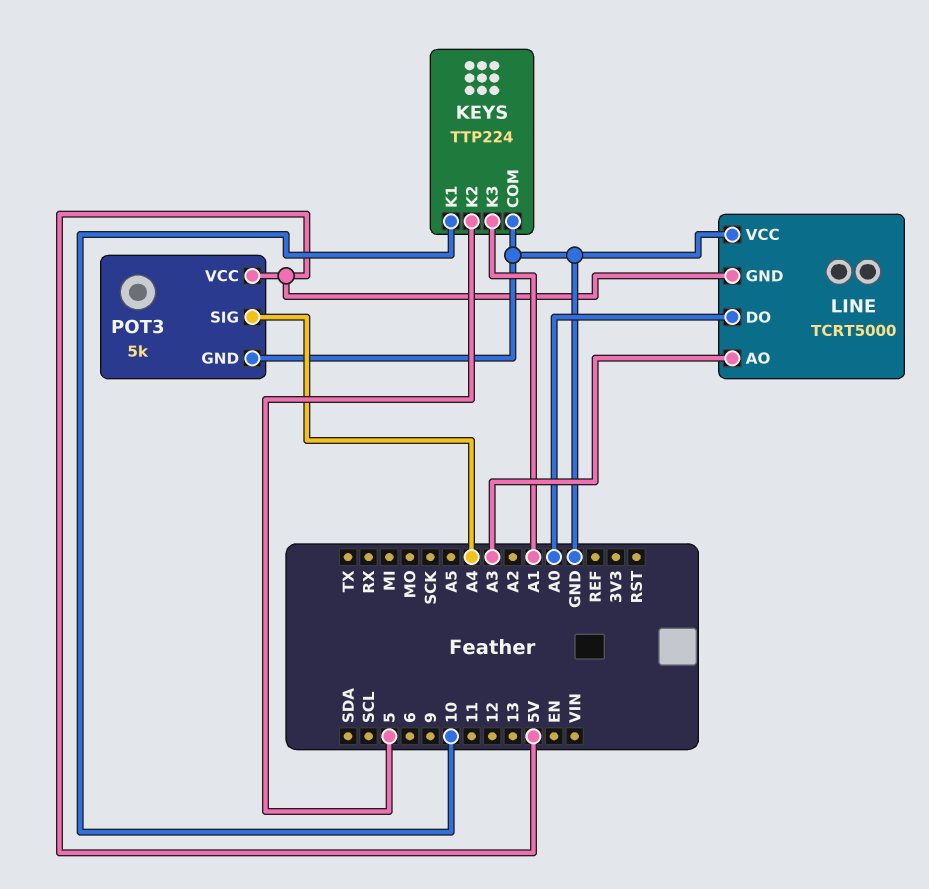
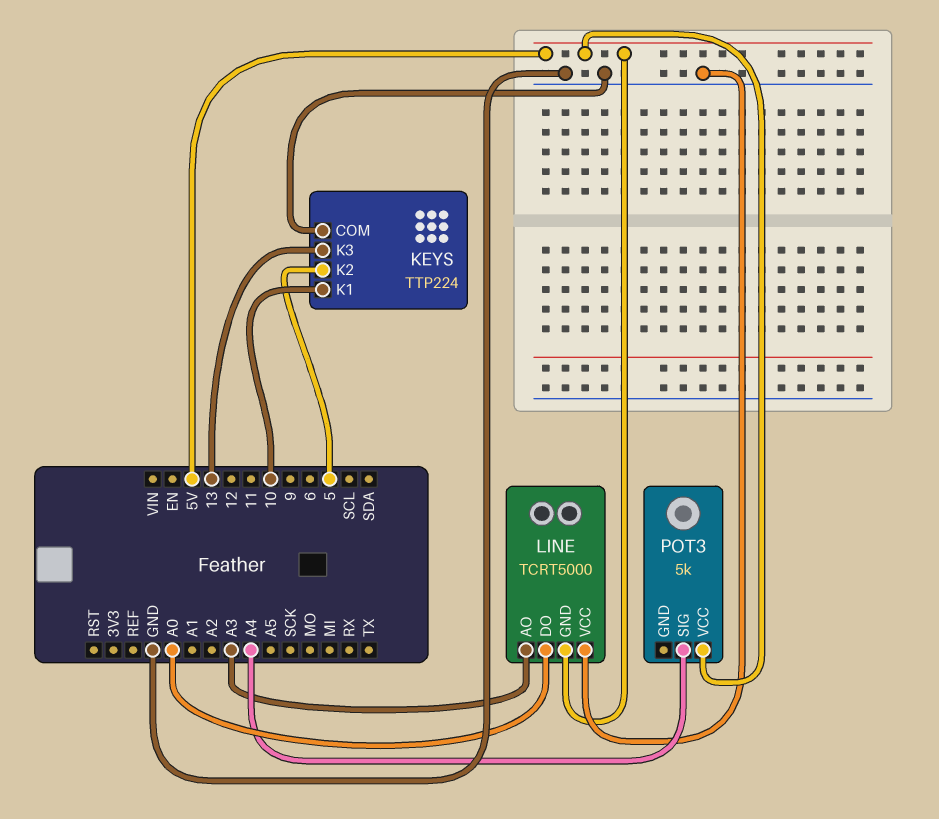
KEYS pin K3: A1 -> 13
POT3 pin GND: GND -> none

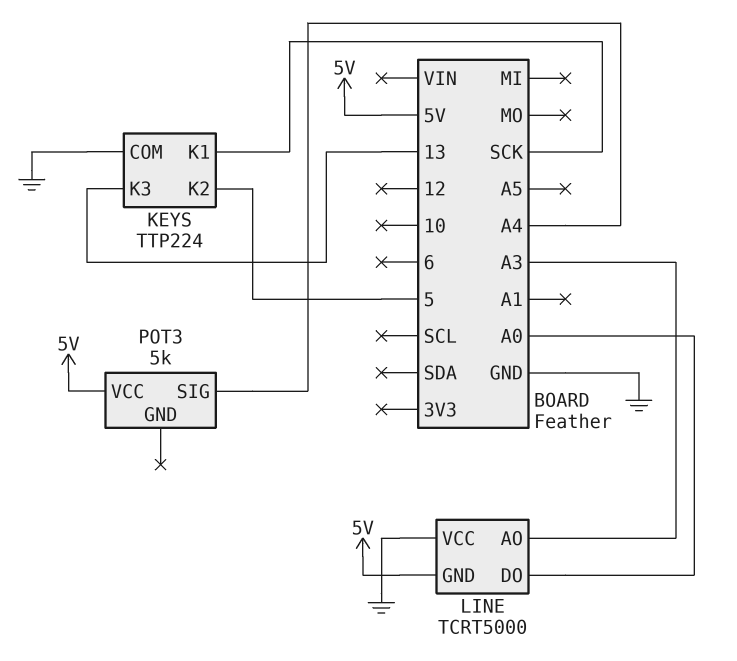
KEYS pin K1: 10 -> SCK

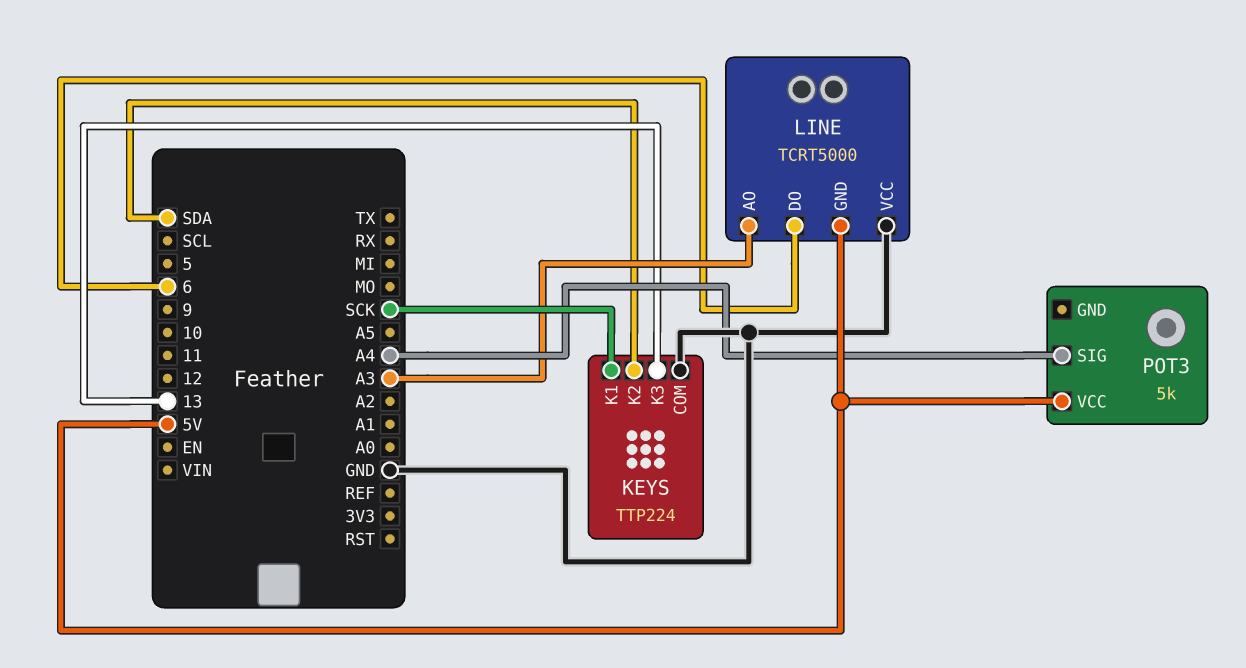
KEYS pin K2: 5 -> SDA
LINE pin DO: A0 -> 6

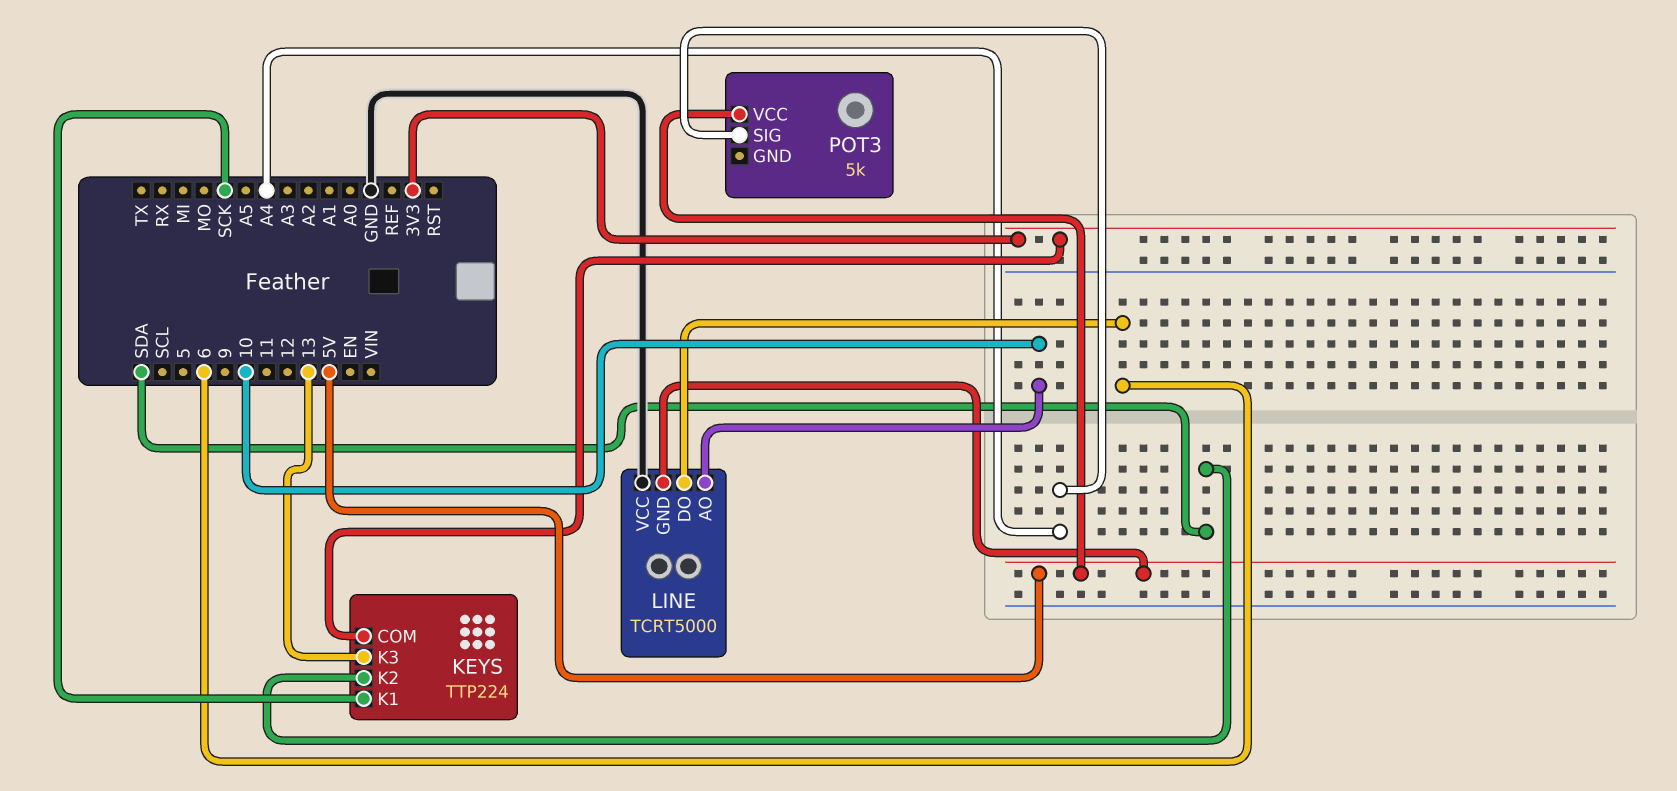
KEYS pin COM: GND -> 3V3
LINE pin AO: A3 -> 10

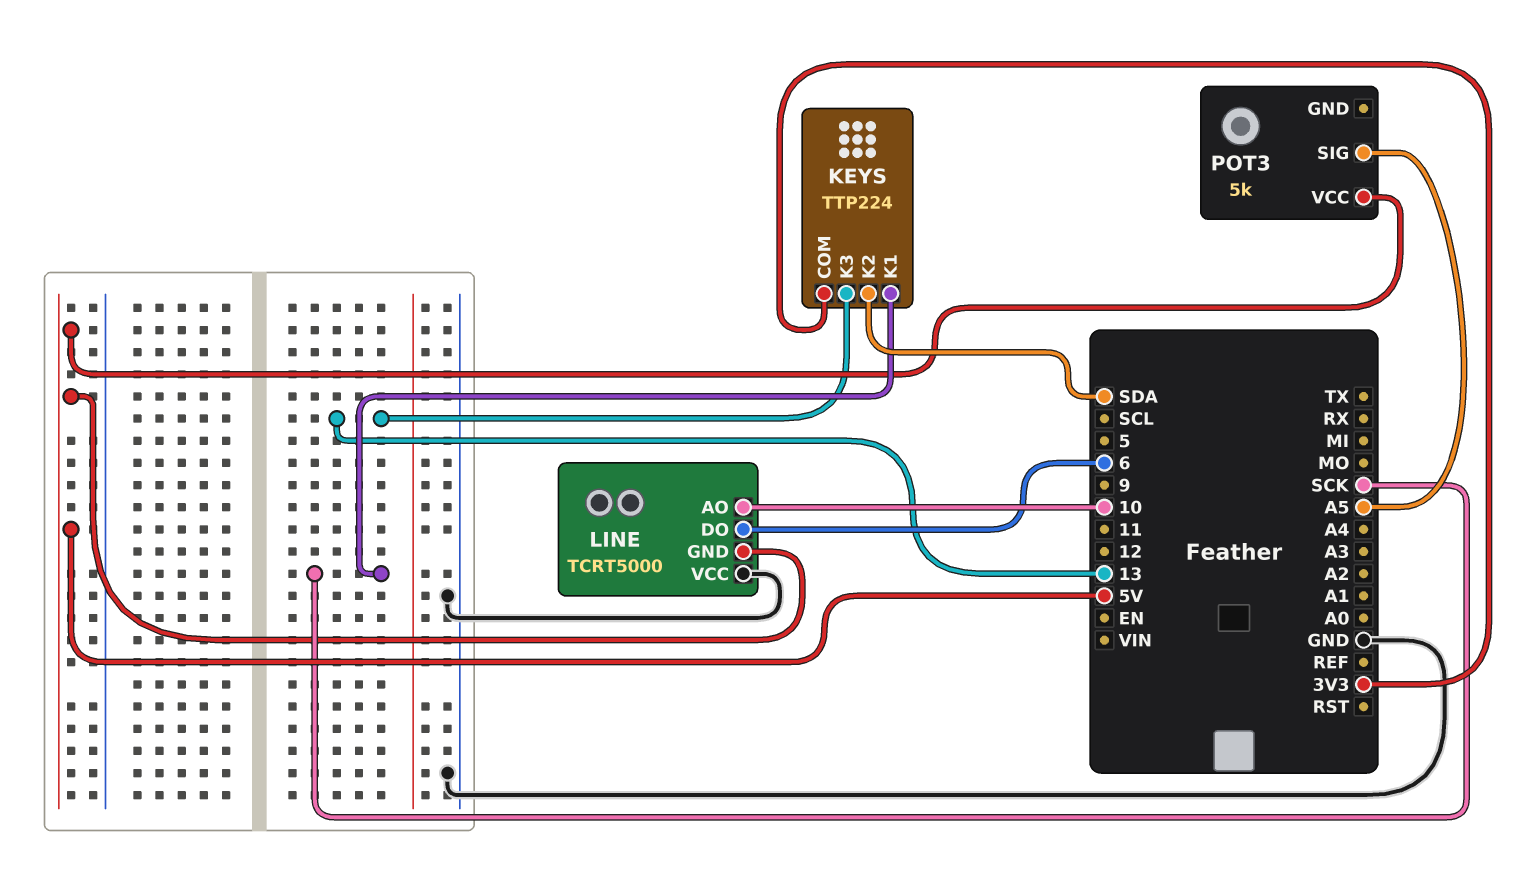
POT3 pin SIG: A4 -> A5

